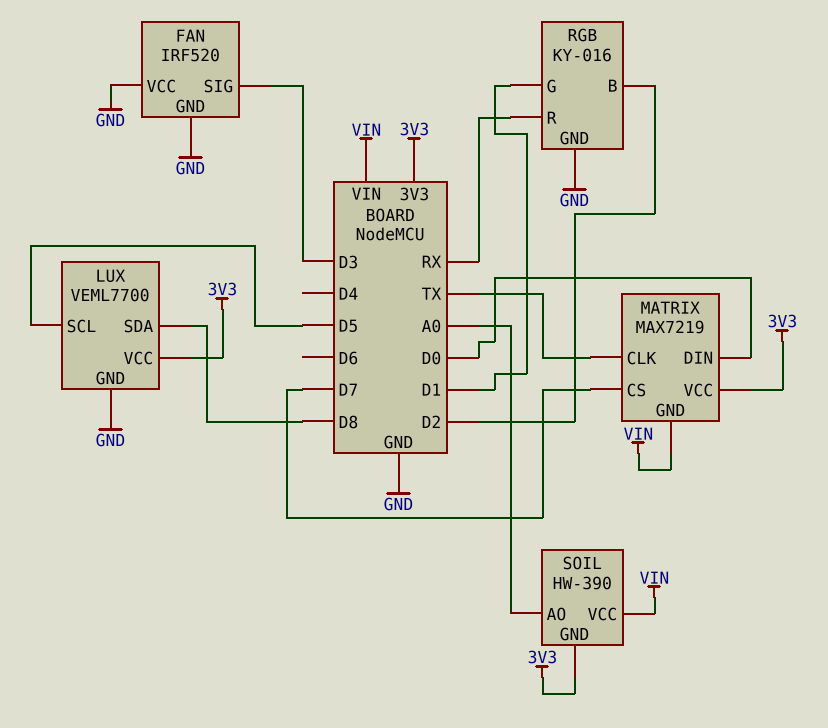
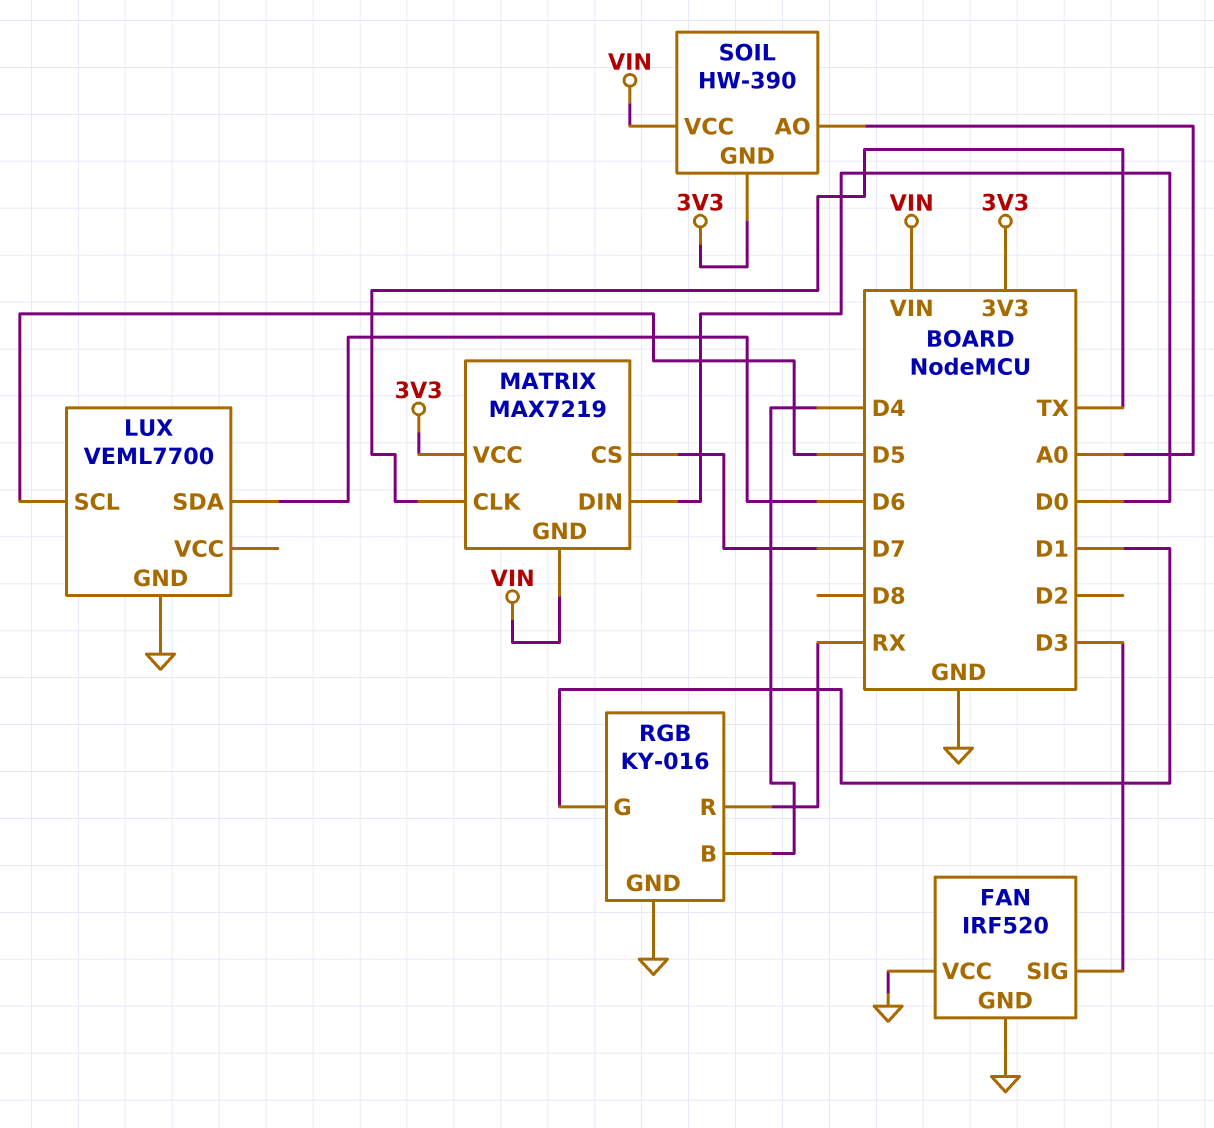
LUX pin SDA: D8 -> D6
LUX pin VCC: 3V3 -> none
RGB pin B: D2 -> D4

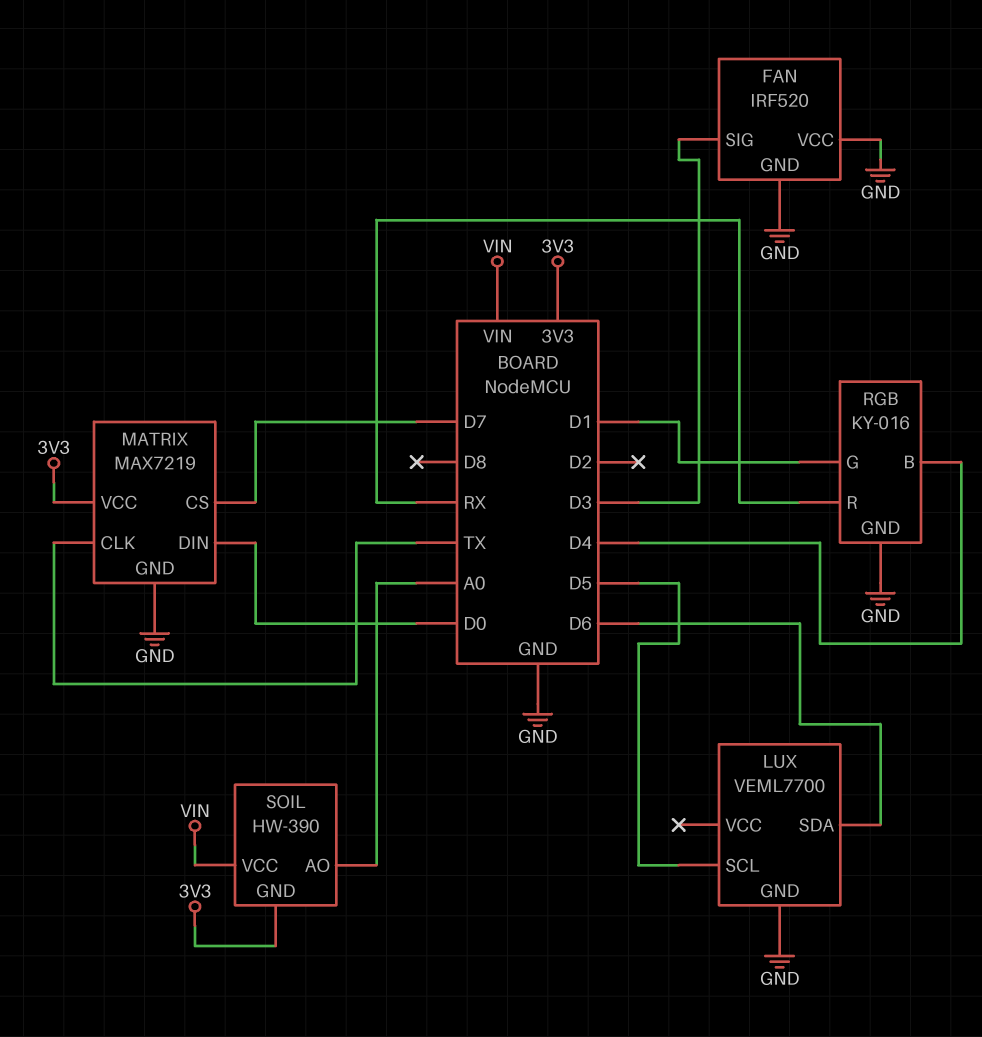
MATRIX pin GND: VIN -> GND

